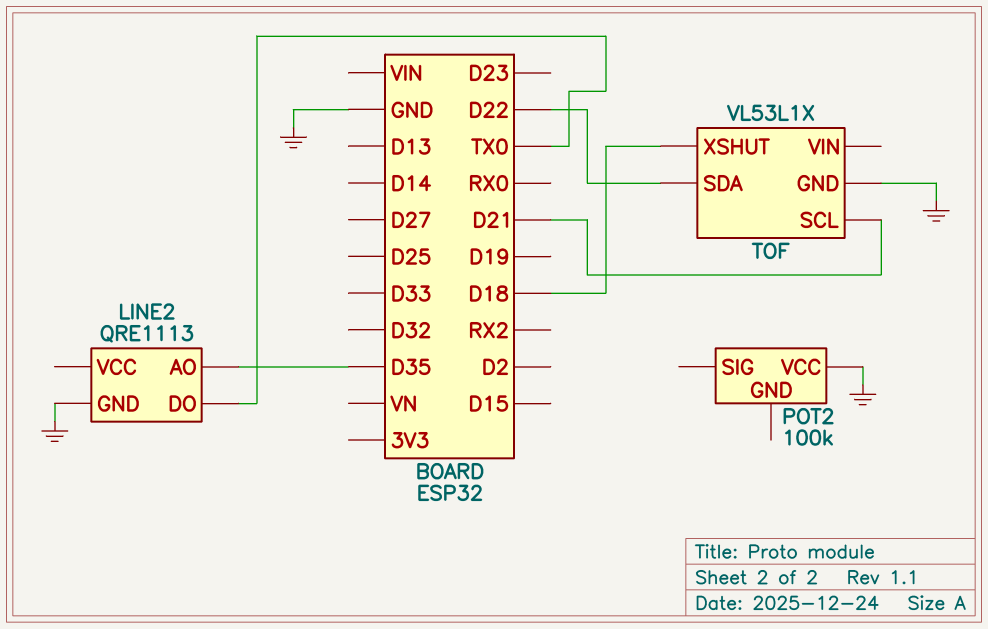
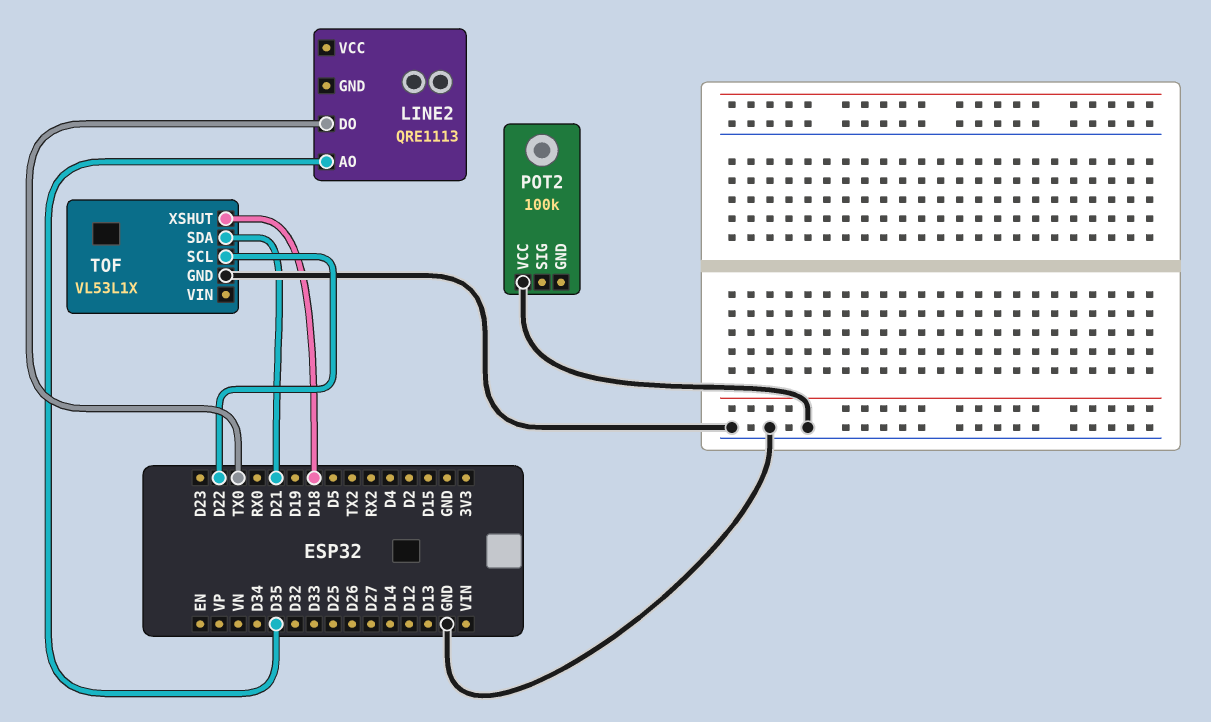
LINE2 pin GND: GND -> none
TOF pin SCL: D21 -> D22
TOF pin SDA: D22 -> D21

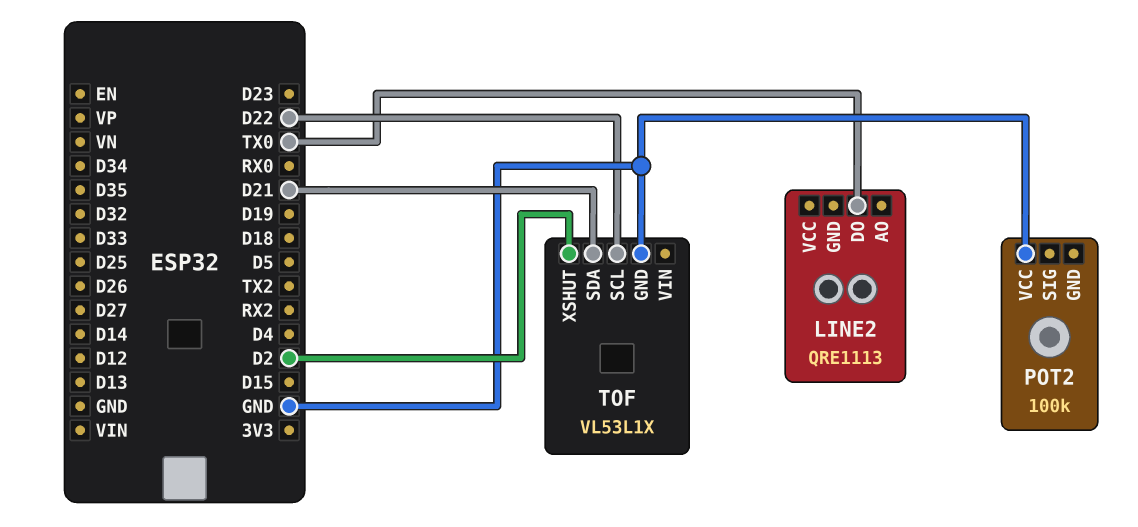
LINE2 pin AO: D35 -> none
TOF pin XSHUT: D18 -> D2

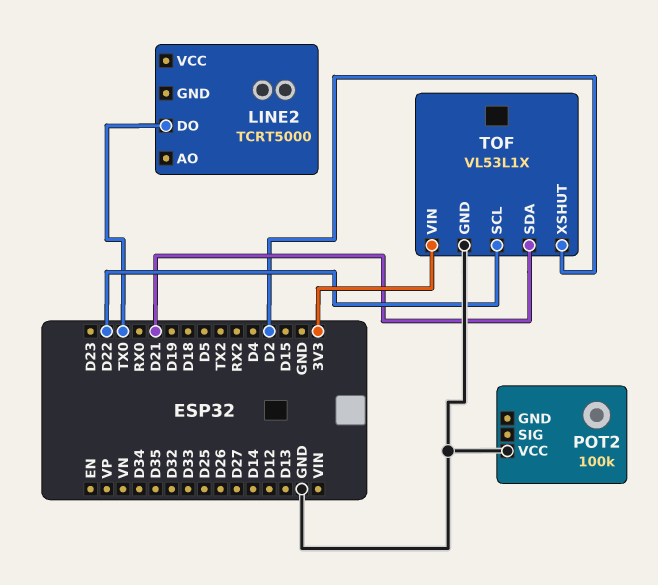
LINE2: QRE1113 -> TCRT5000
TOF pin VIN: none -> 3V3

